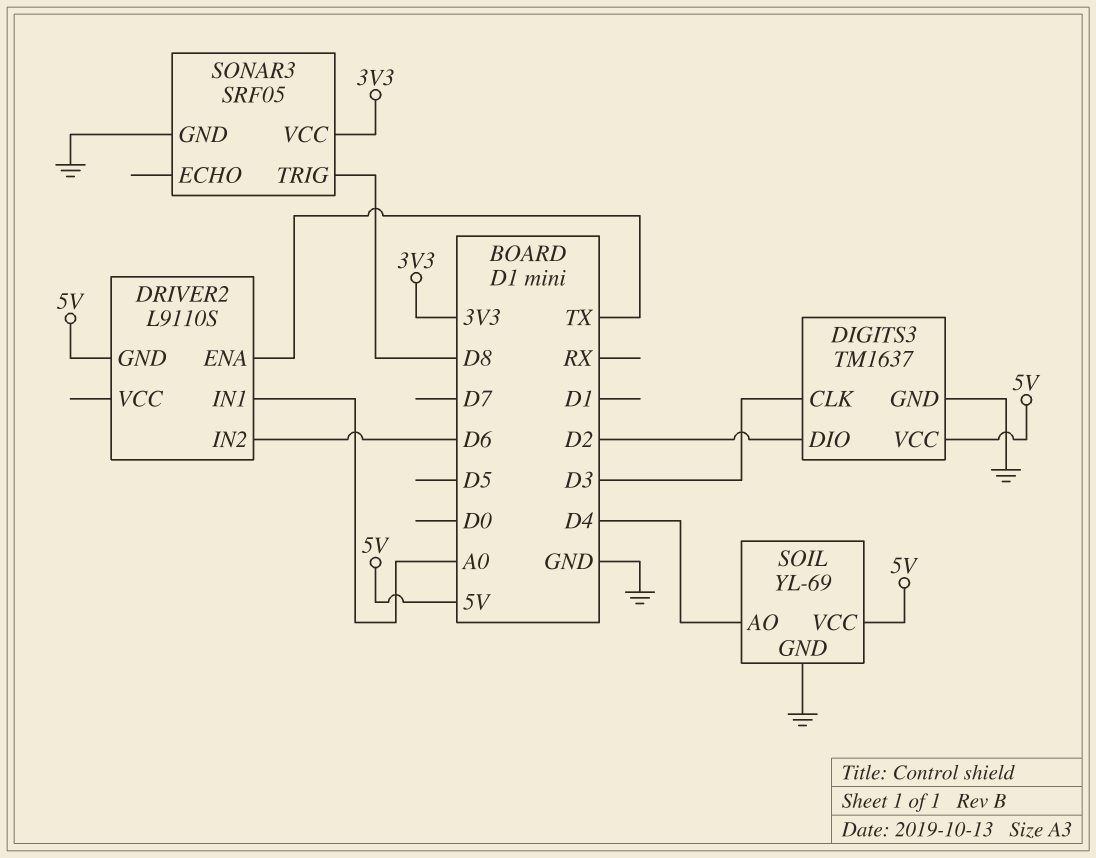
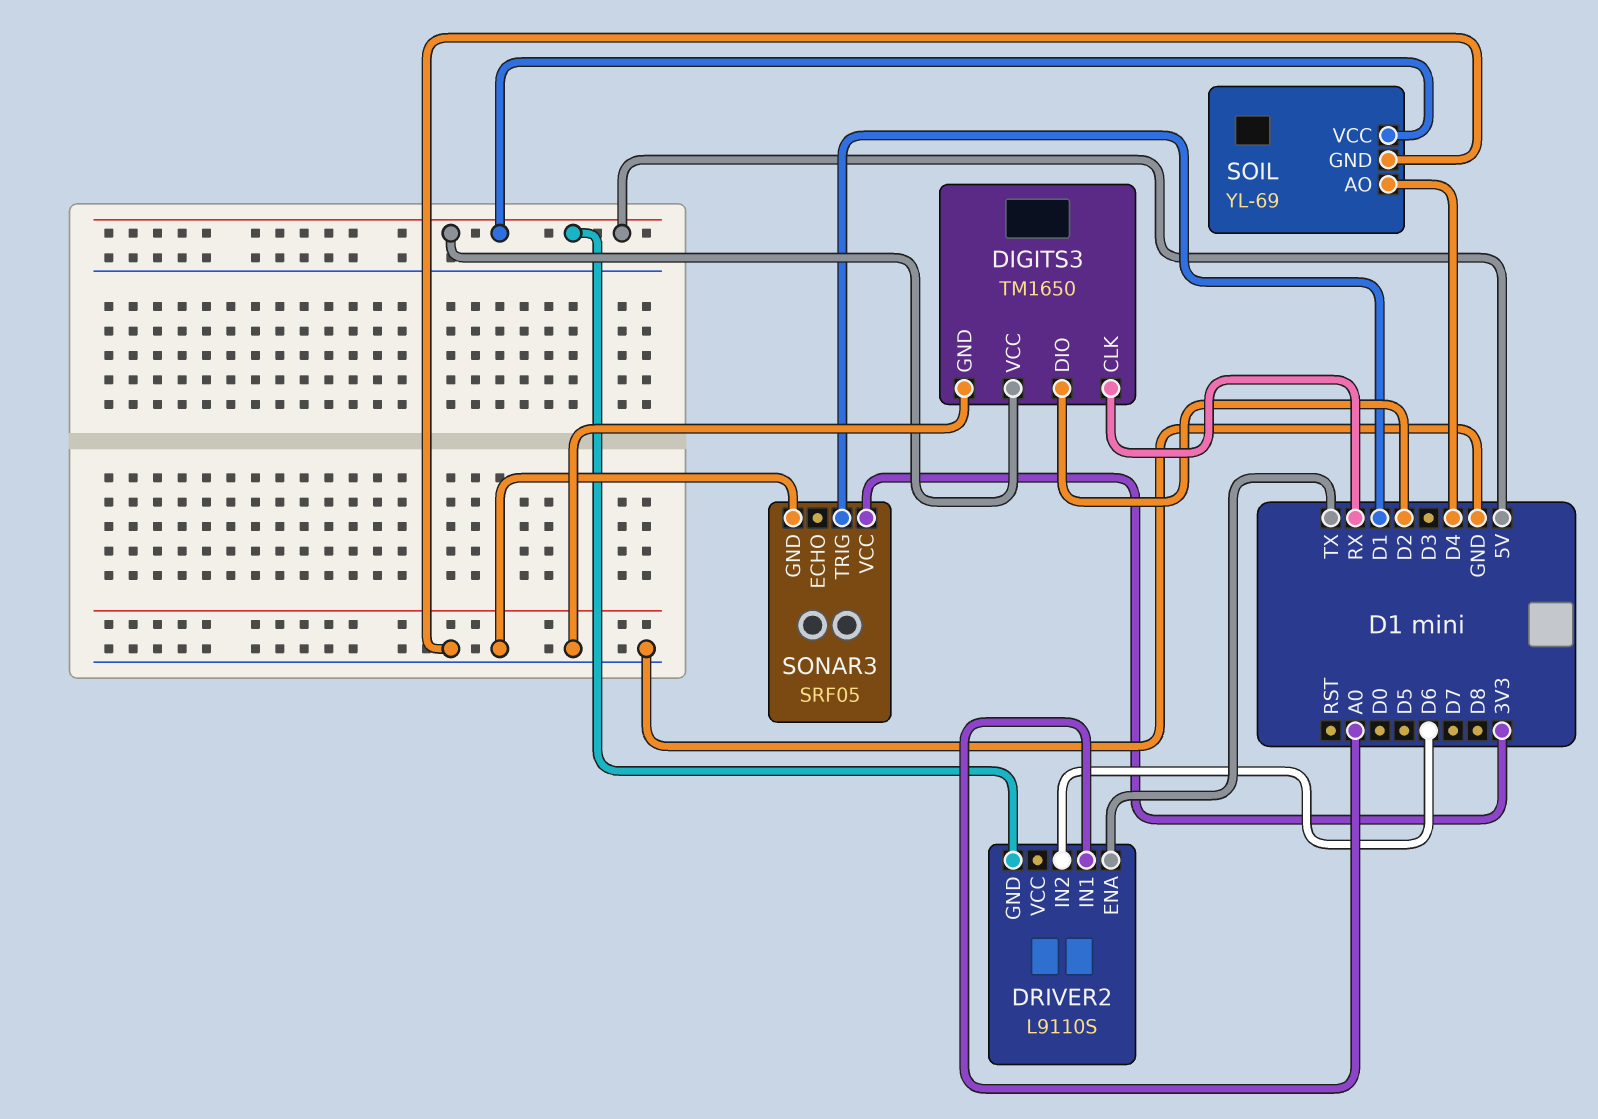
DIGITS3: TM1637 -> TM1650
DIGITS3 pin CLK: D3 -> RX
SONAR3 pin TRIG: D8 -> D1

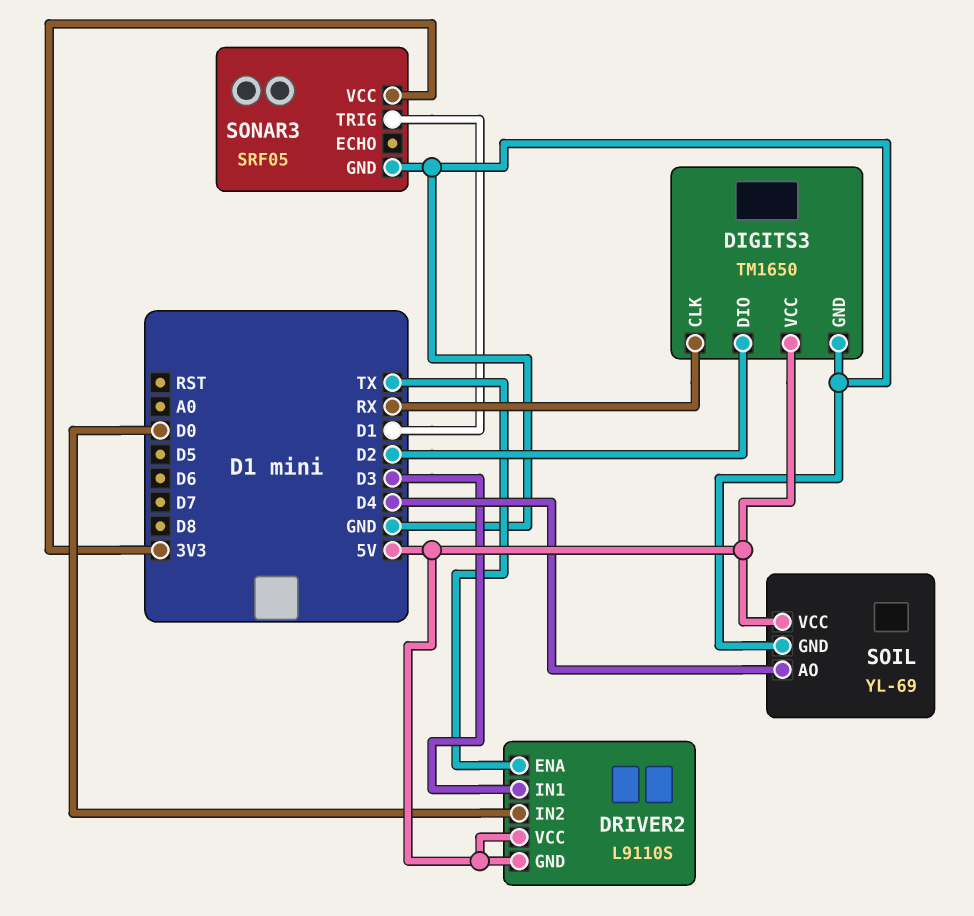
DRIVER2 pin IN1: A0 -> D3
DRIVER2 pin IN2: D6 -> D0
DRIVER2 pin VCC: none -> 5V

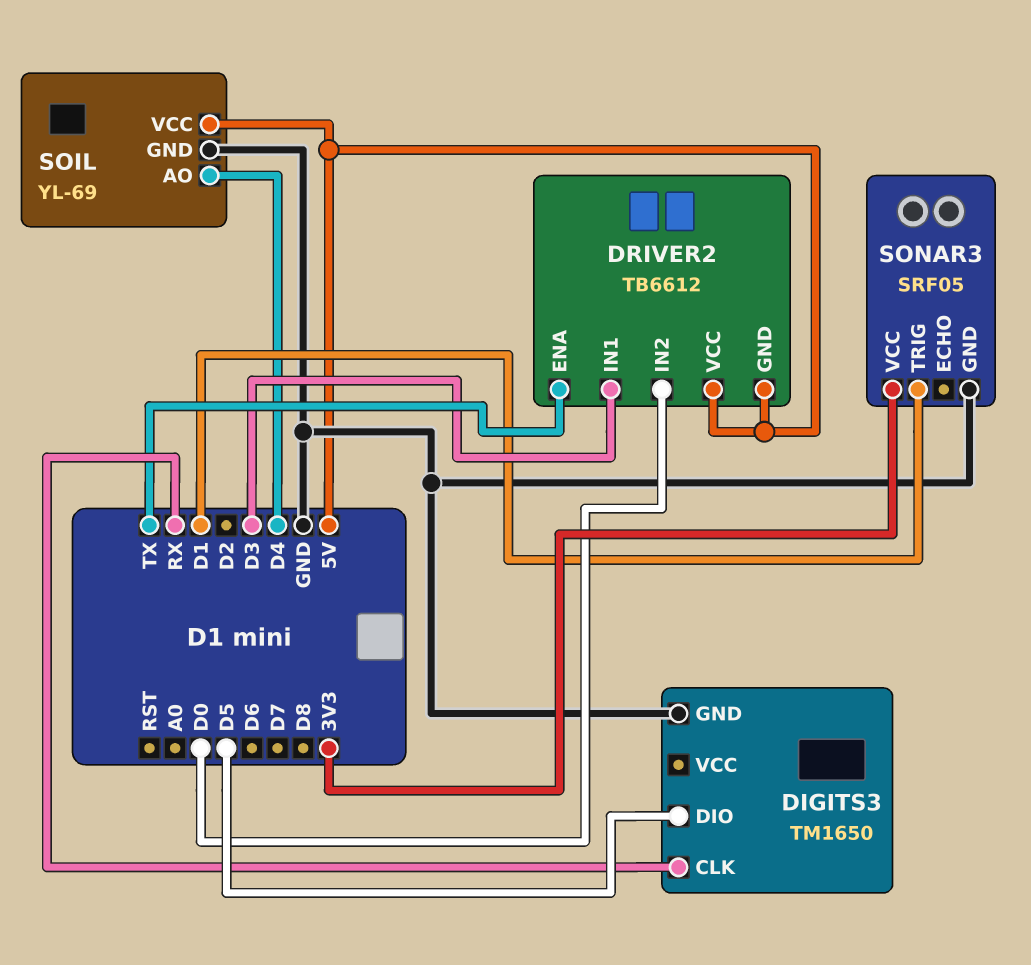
DIGITS3 pin DIO: D2 -> D5
DIGITS3 pin VCC: 5V -> none
DRIVER2: L9110S -> TB6612

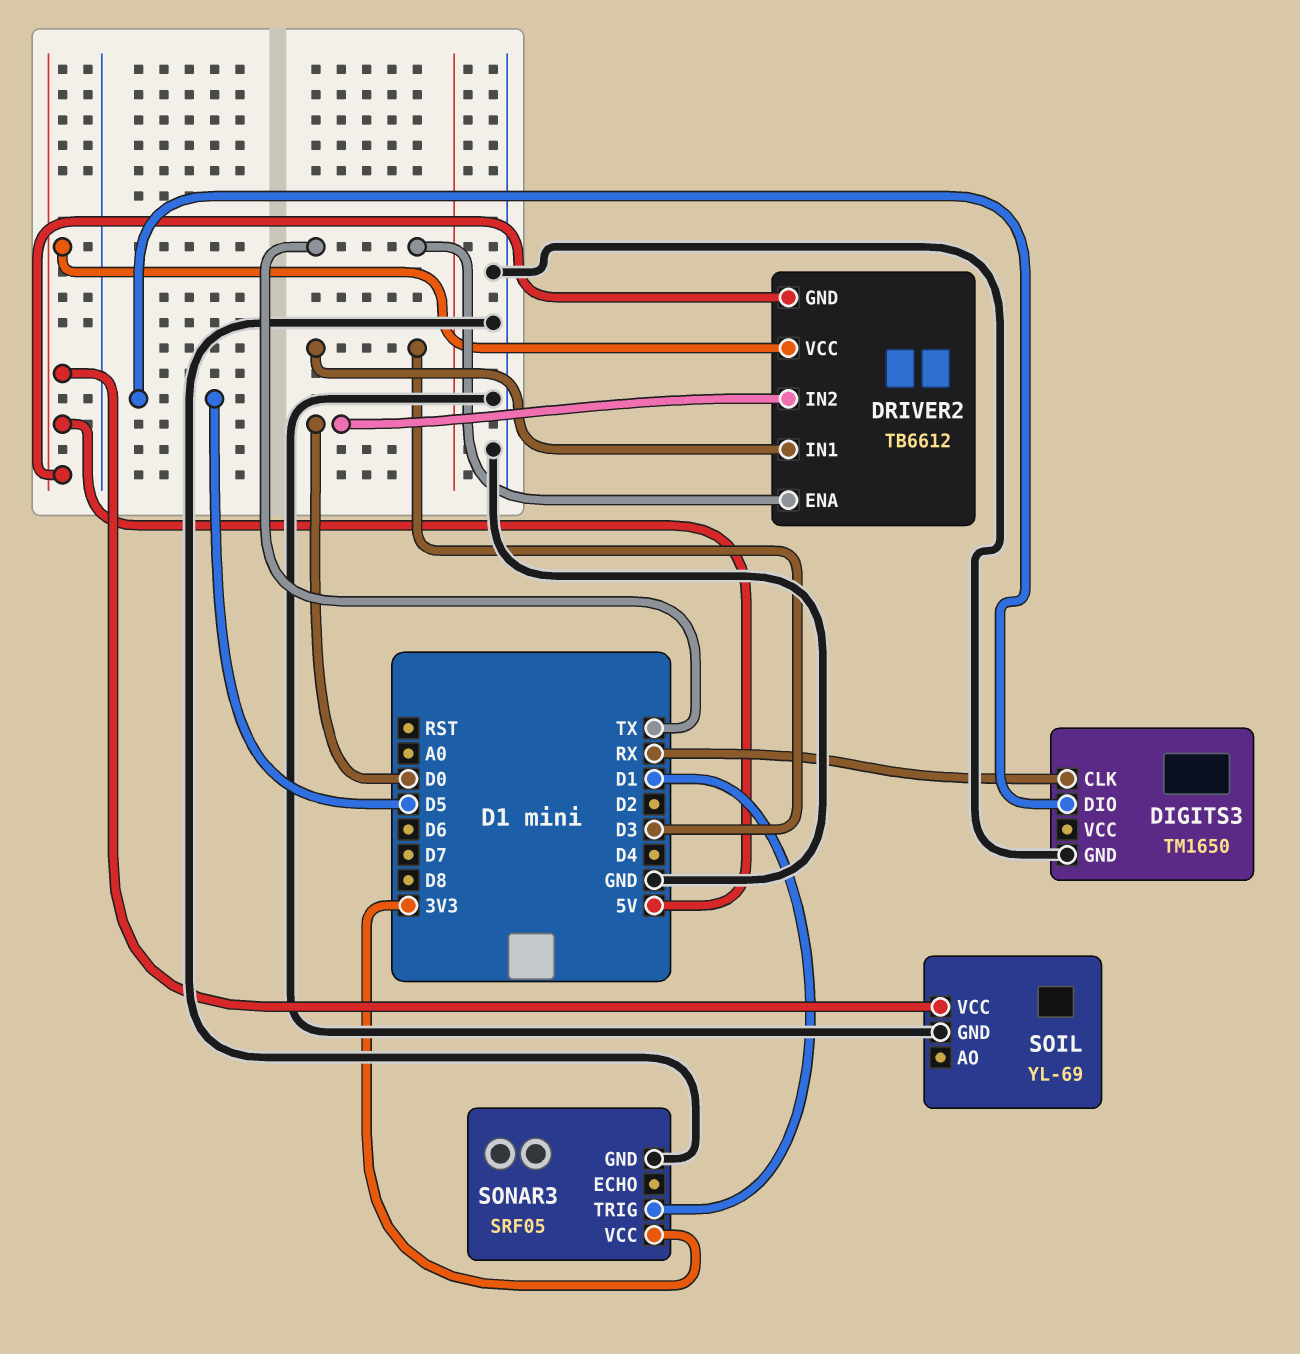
SOIL pin AO: D4 -> none

